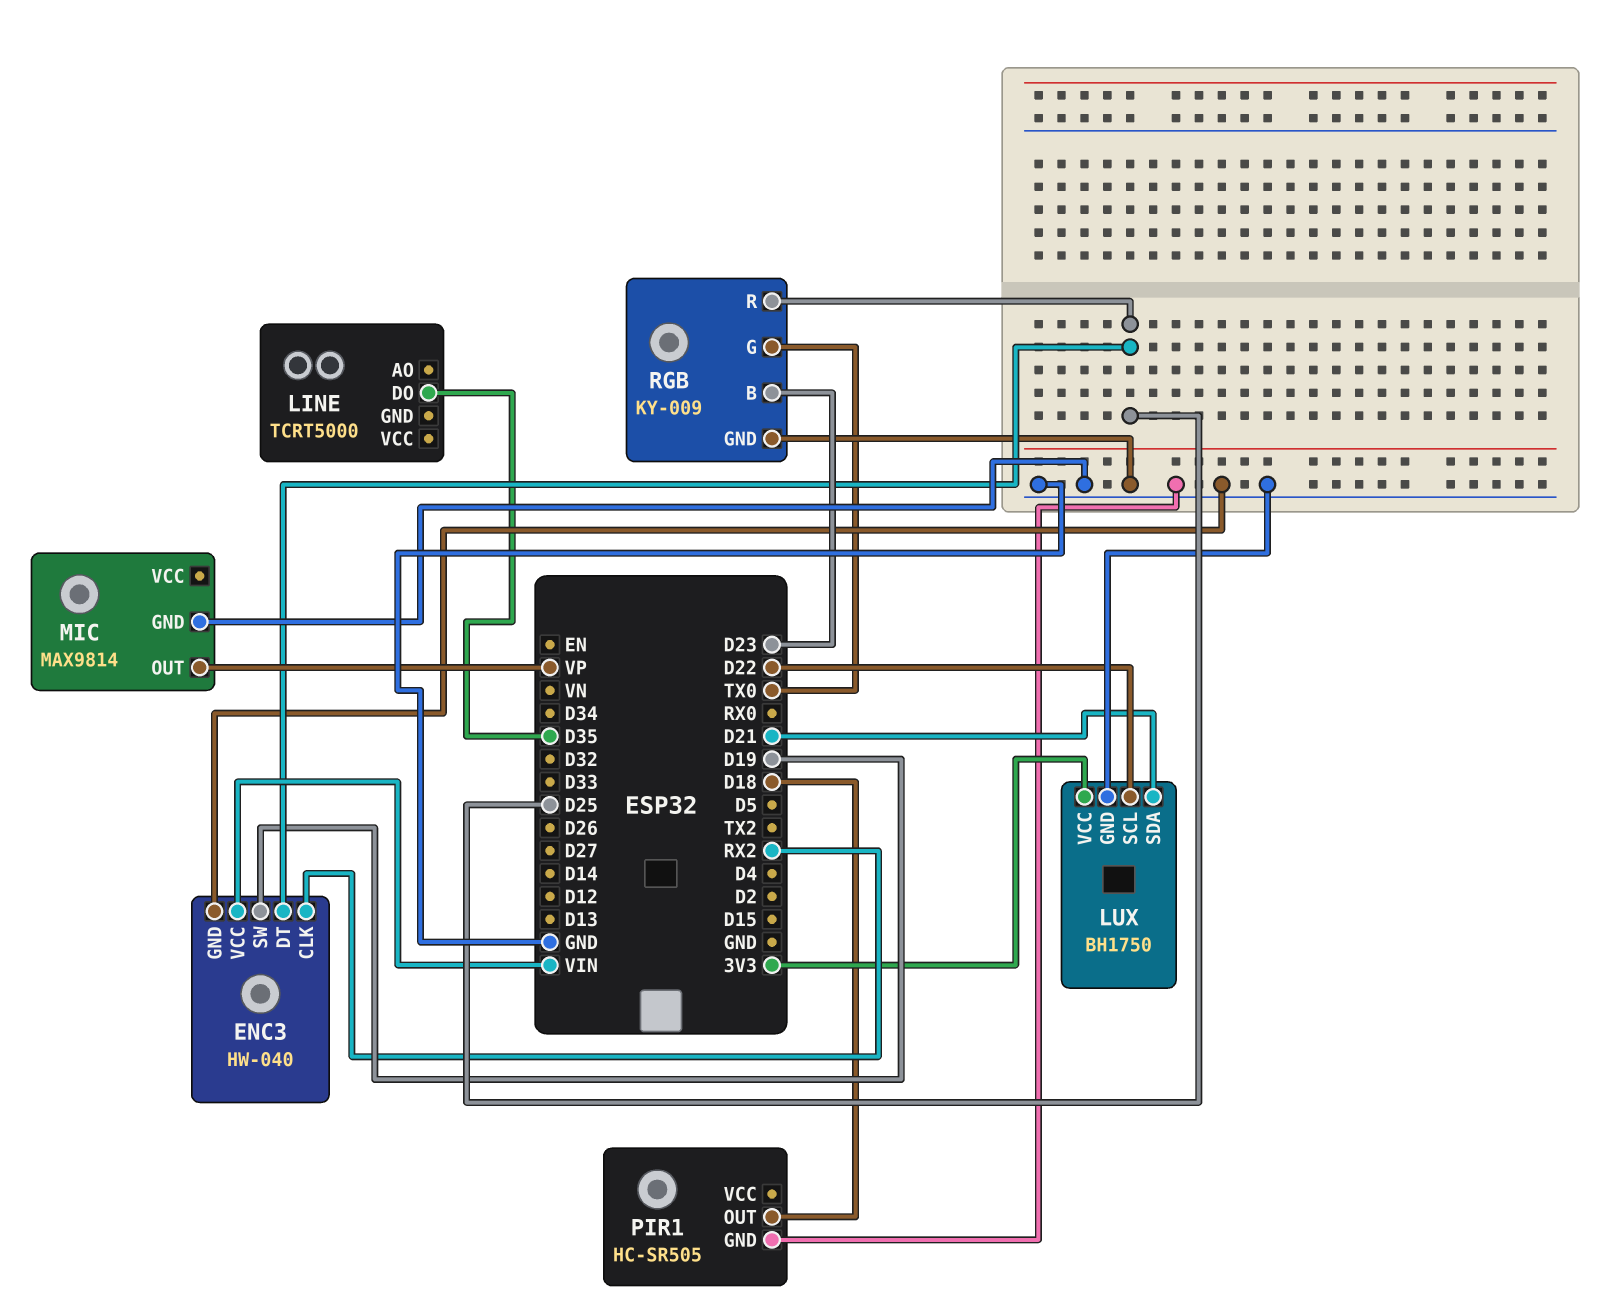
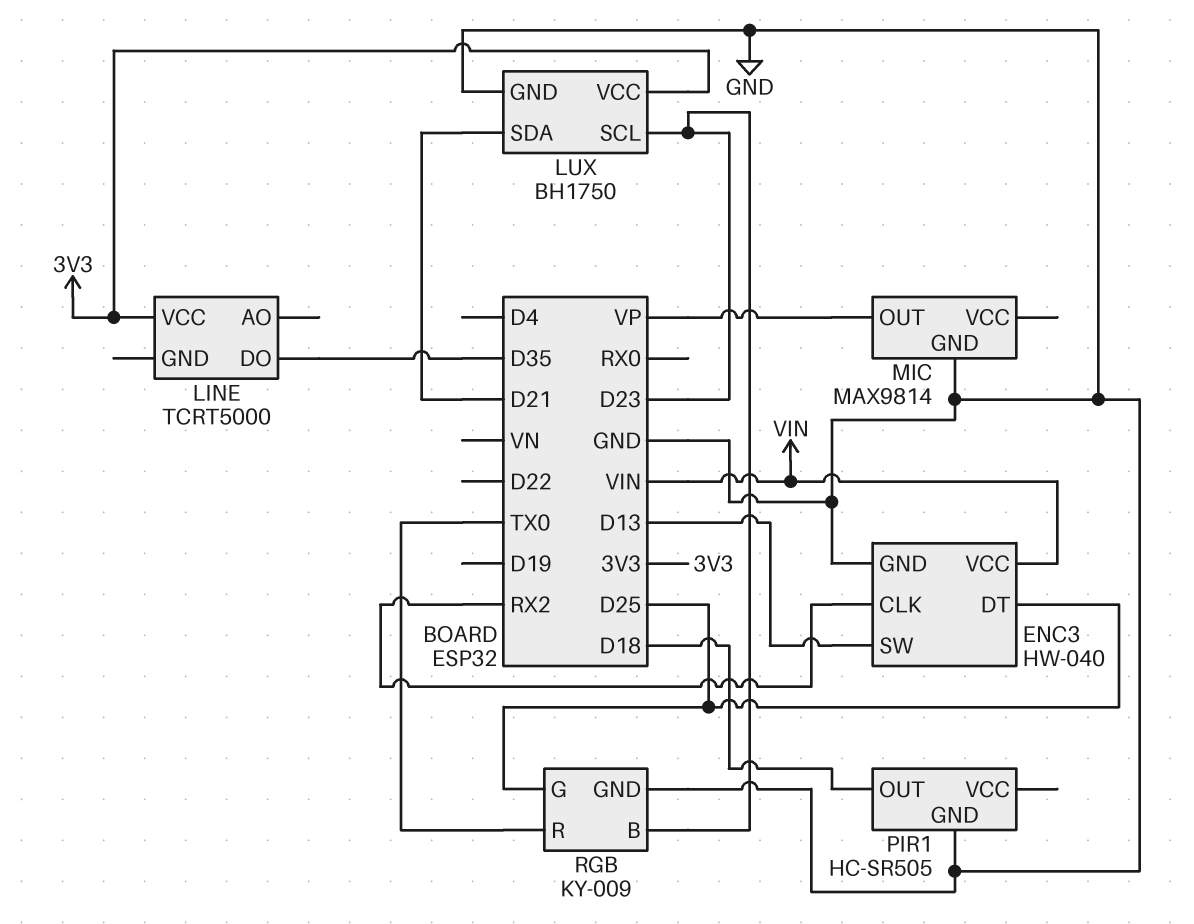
ENC3 pin SW: D19 -> D13
LINE pin VCC: none -> 3V3
LUX pin SCL: D22 -> D23
RGB pin G: TX0 -> D25
RGB pin R: D25 -> TX0

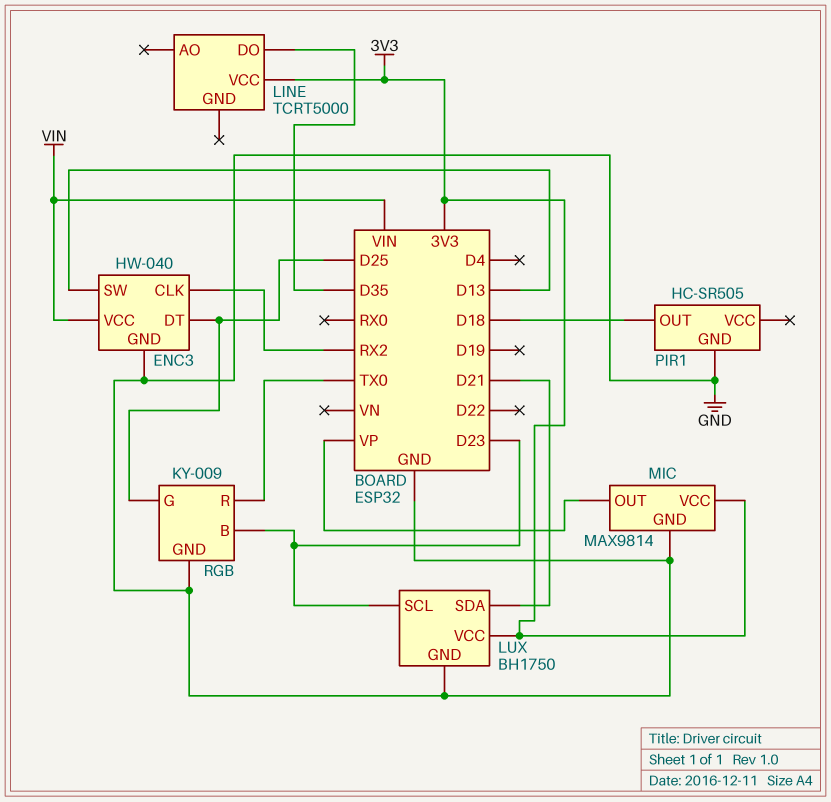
MIC pin VCC: none -> 3V3

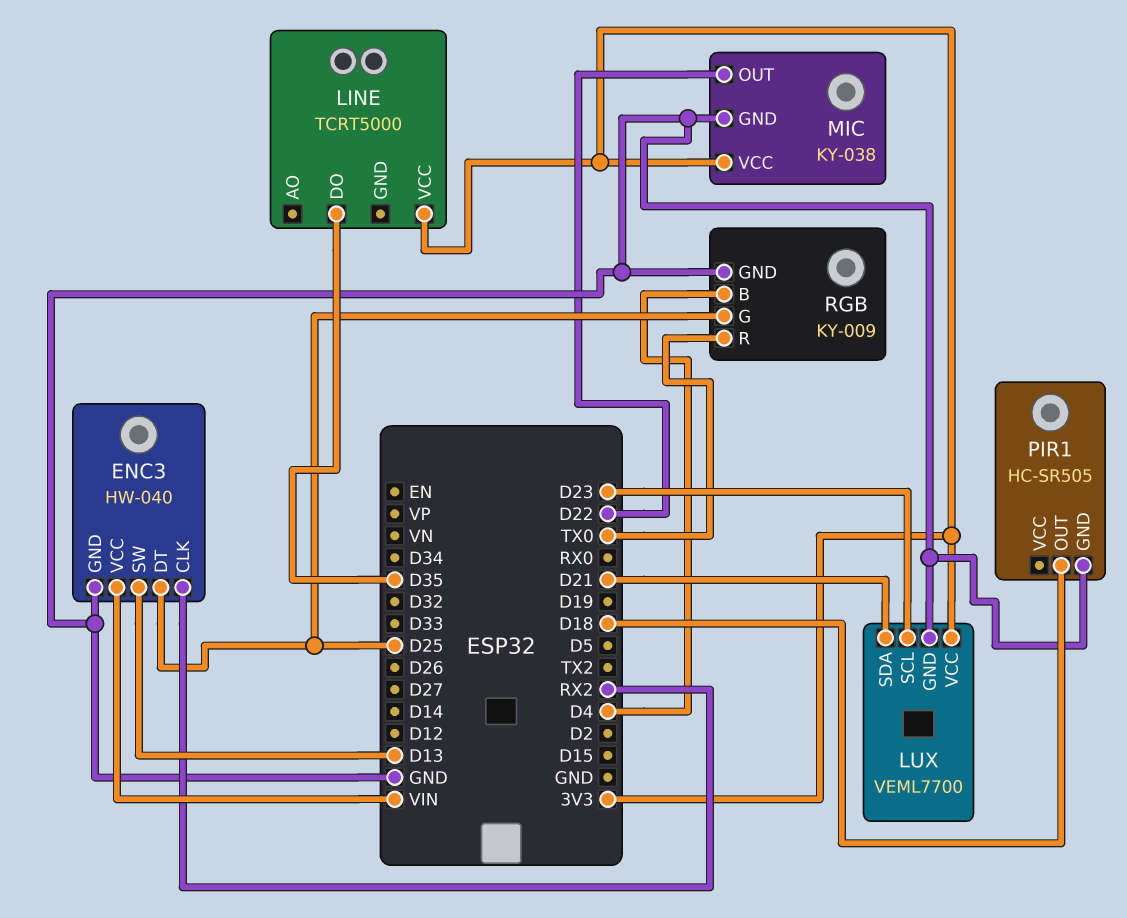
LUX: BH1750 -> VEML7700
MIC: MAX9814 -> KY-038
MIC pin OUT: VP -> D22
RGB pin B: D23 -> D4

